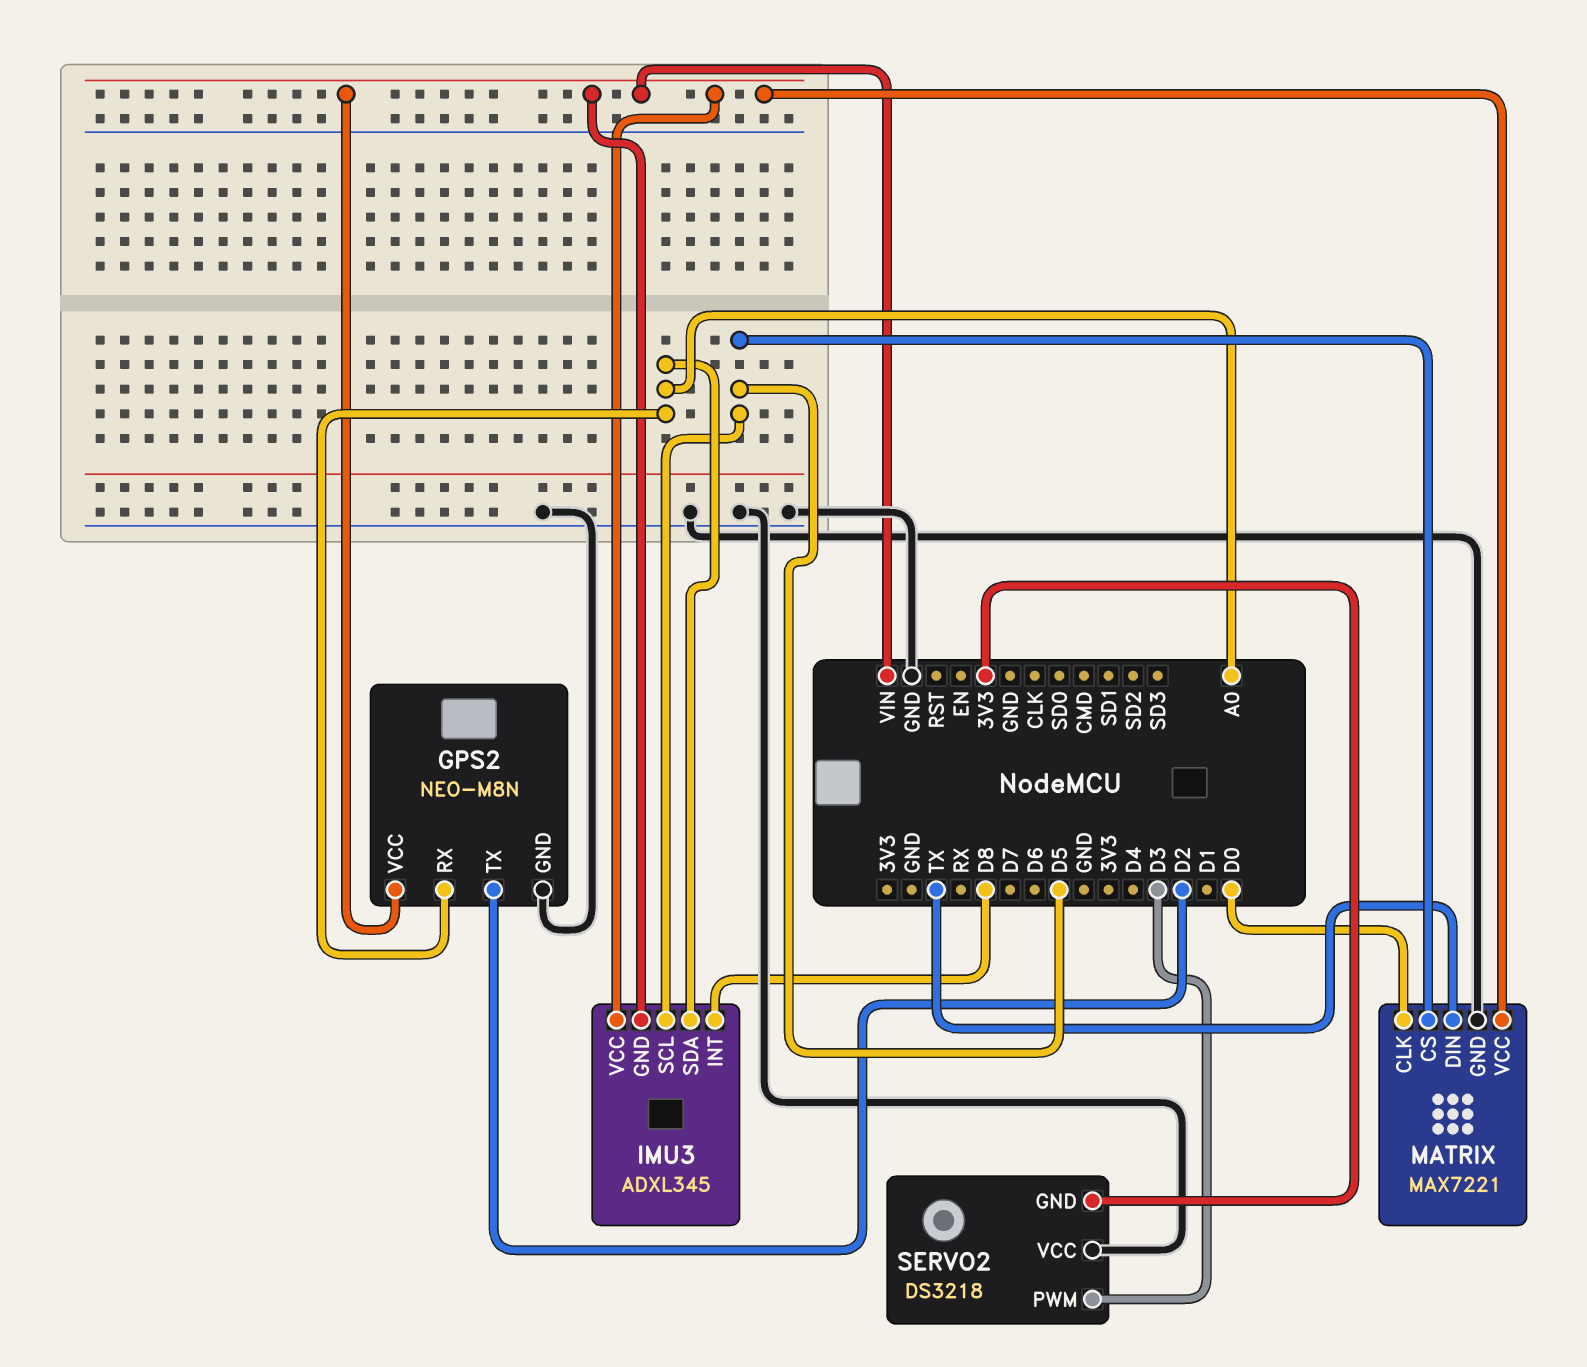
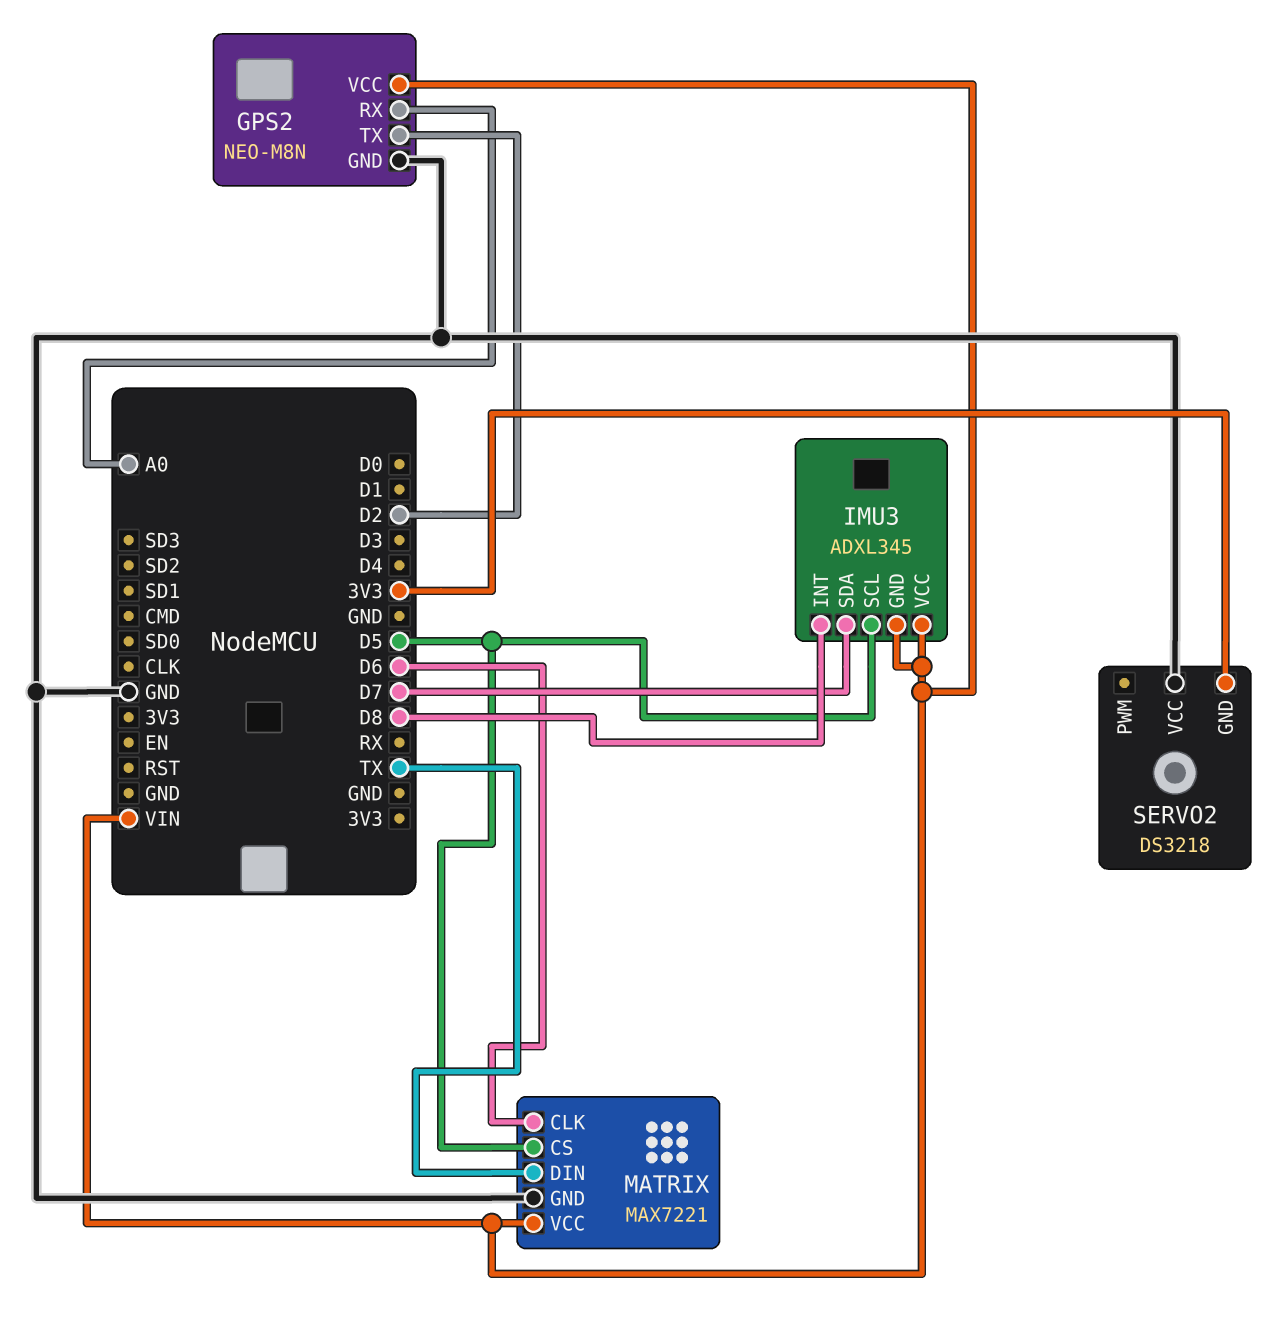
IMU3 pin SDA: A0 -> D7
MATRIX pin CLK: D0 -> D6
SERVO2 pin PWM: D3 -> none

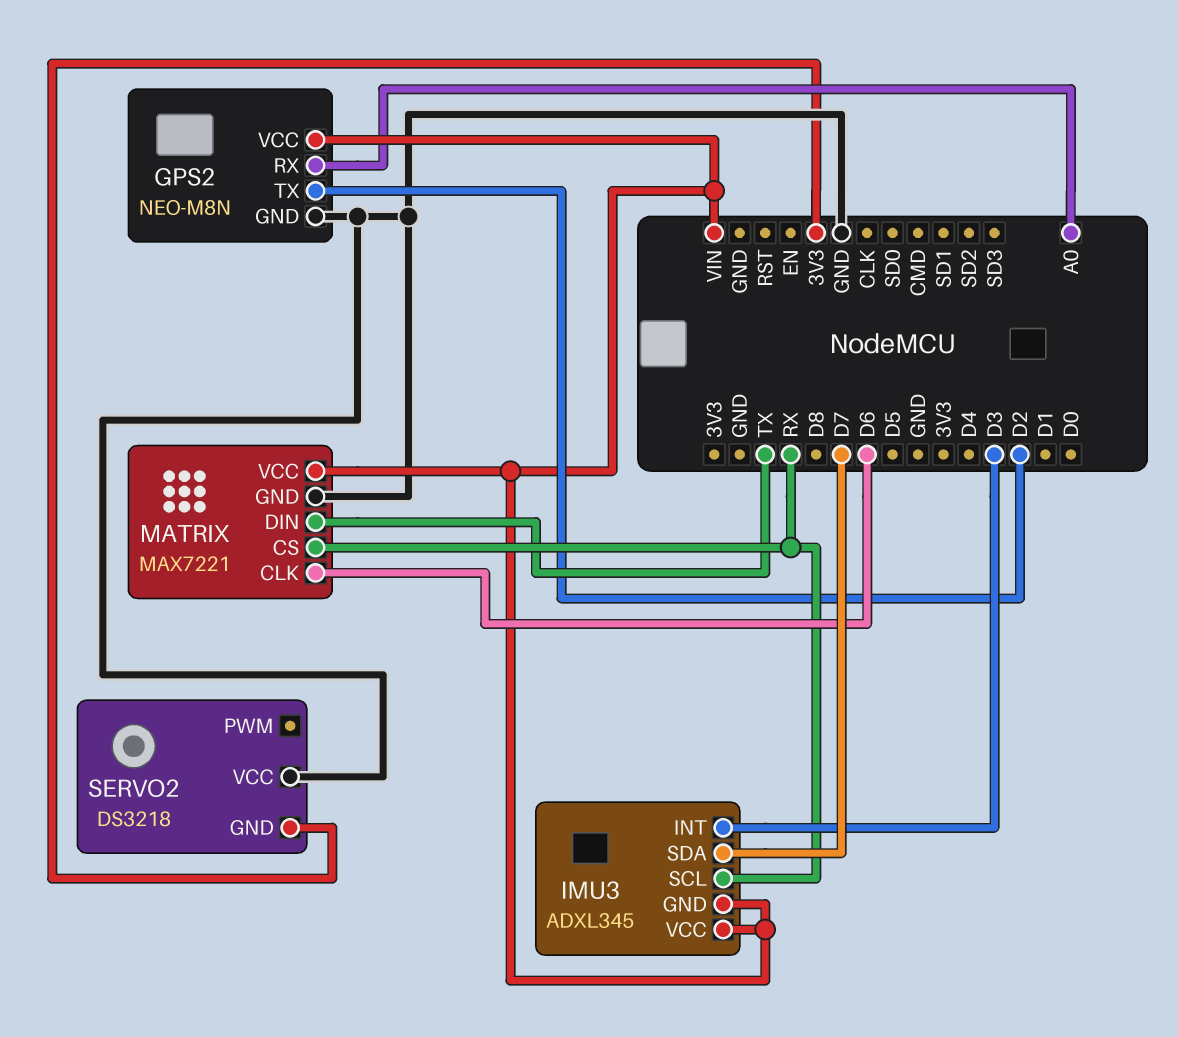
IMU3 pin INT: D8 -> D3
IMU3 pin SCL: D5 -> RX
MATRIX pin CS: D5 -> RX

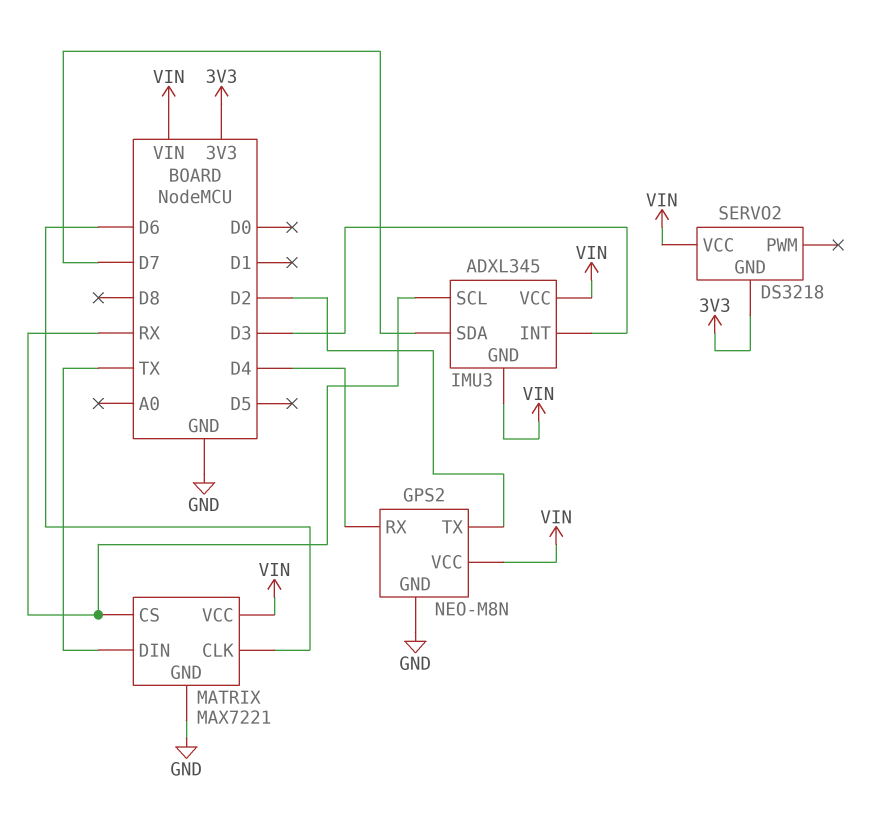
GPS2 pin RX: A0 -> D4
SERVO2 pin VCC: GND -> VIN

